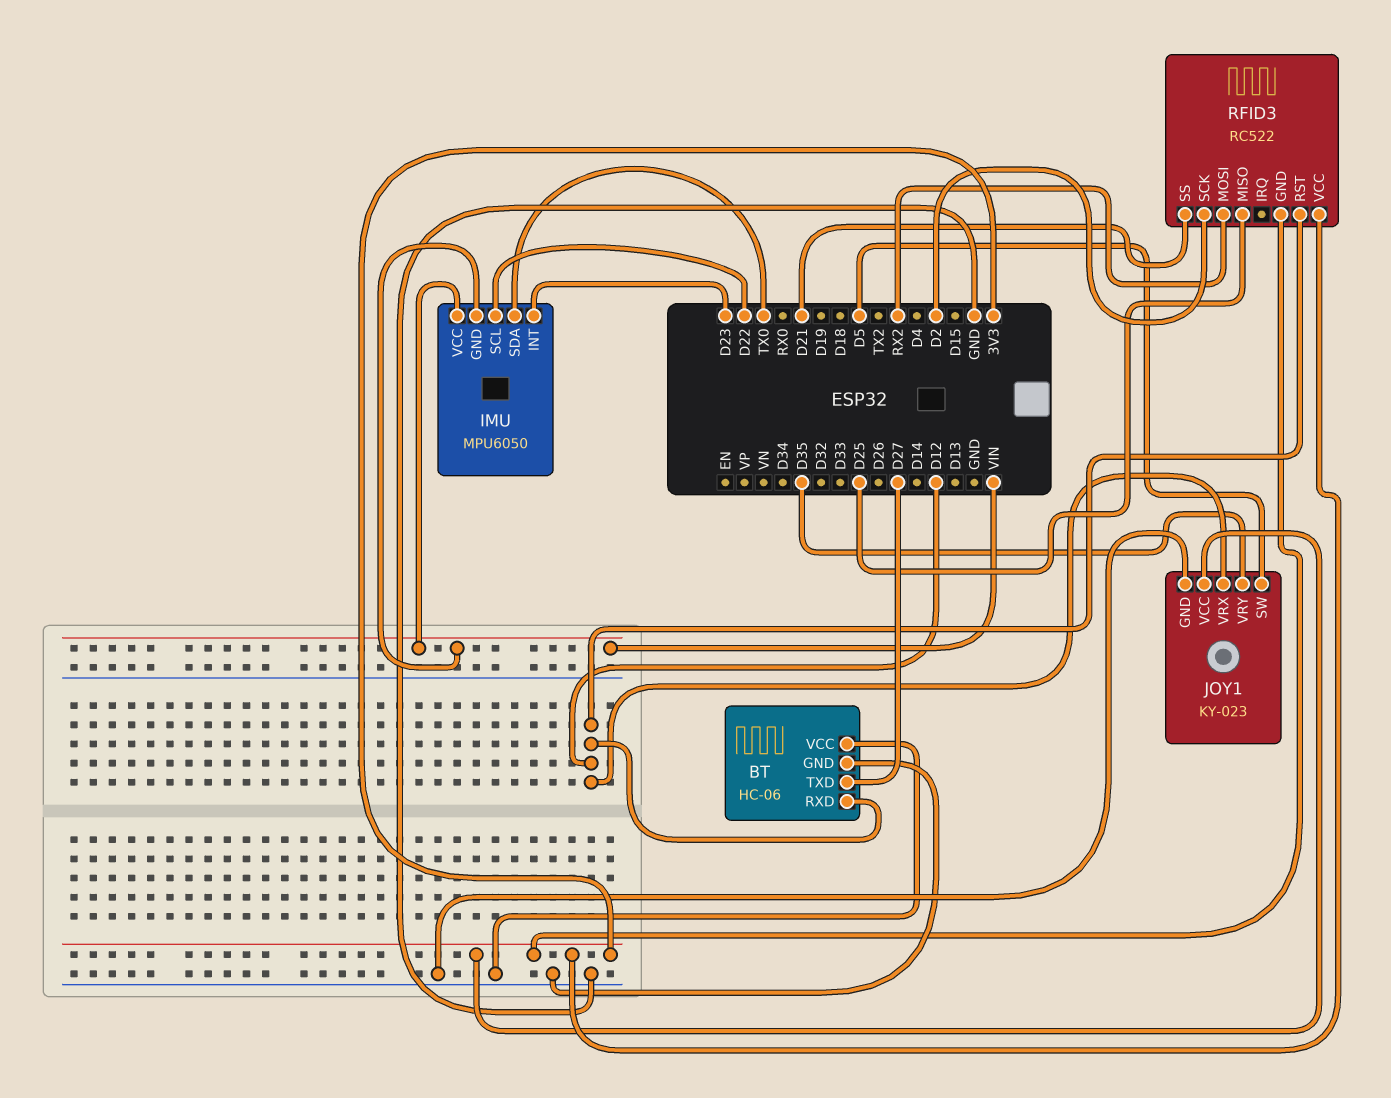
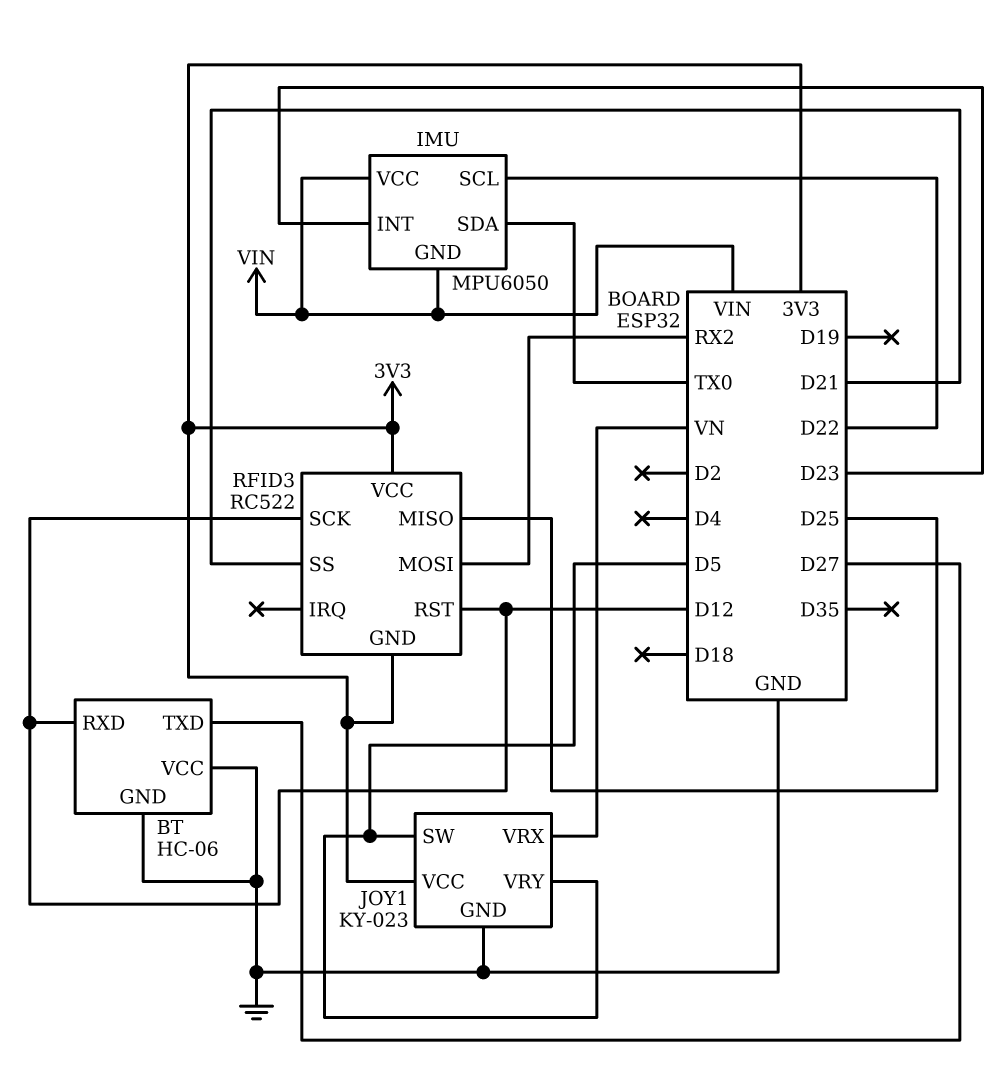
JOY1 pin VRX: D12 -> VN
JOY1 pin VRY: D35 -> D5
RFID3 pin SCK: D2 -> D12

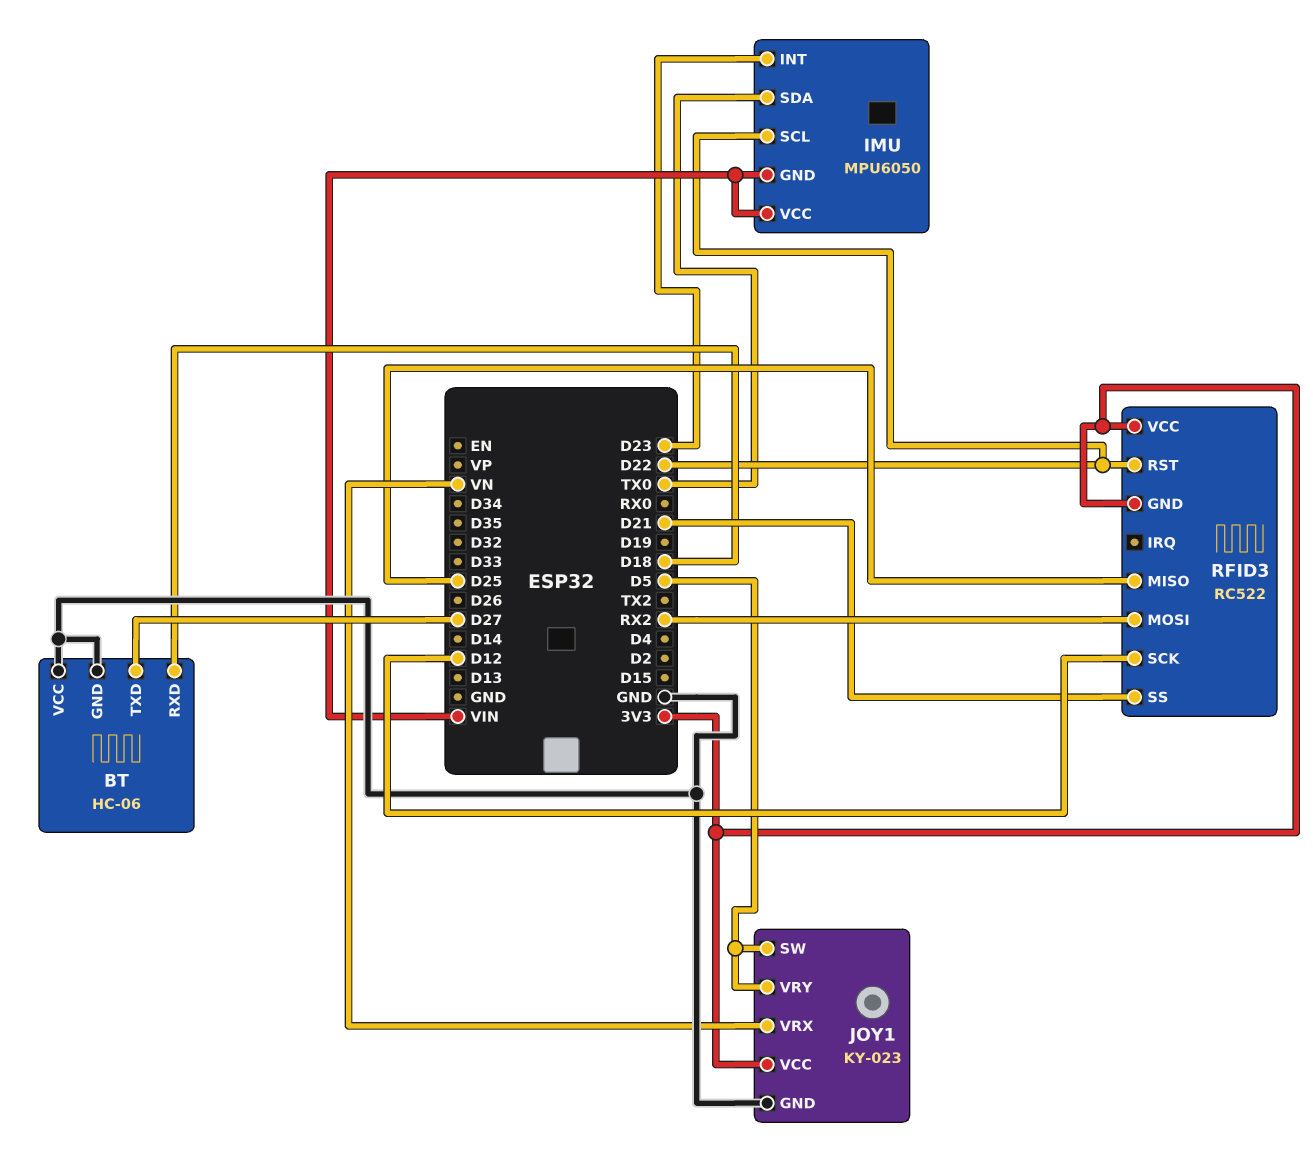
BT pin RXD: D12 -> D18
RFID3 pin RST: D12 -> D22

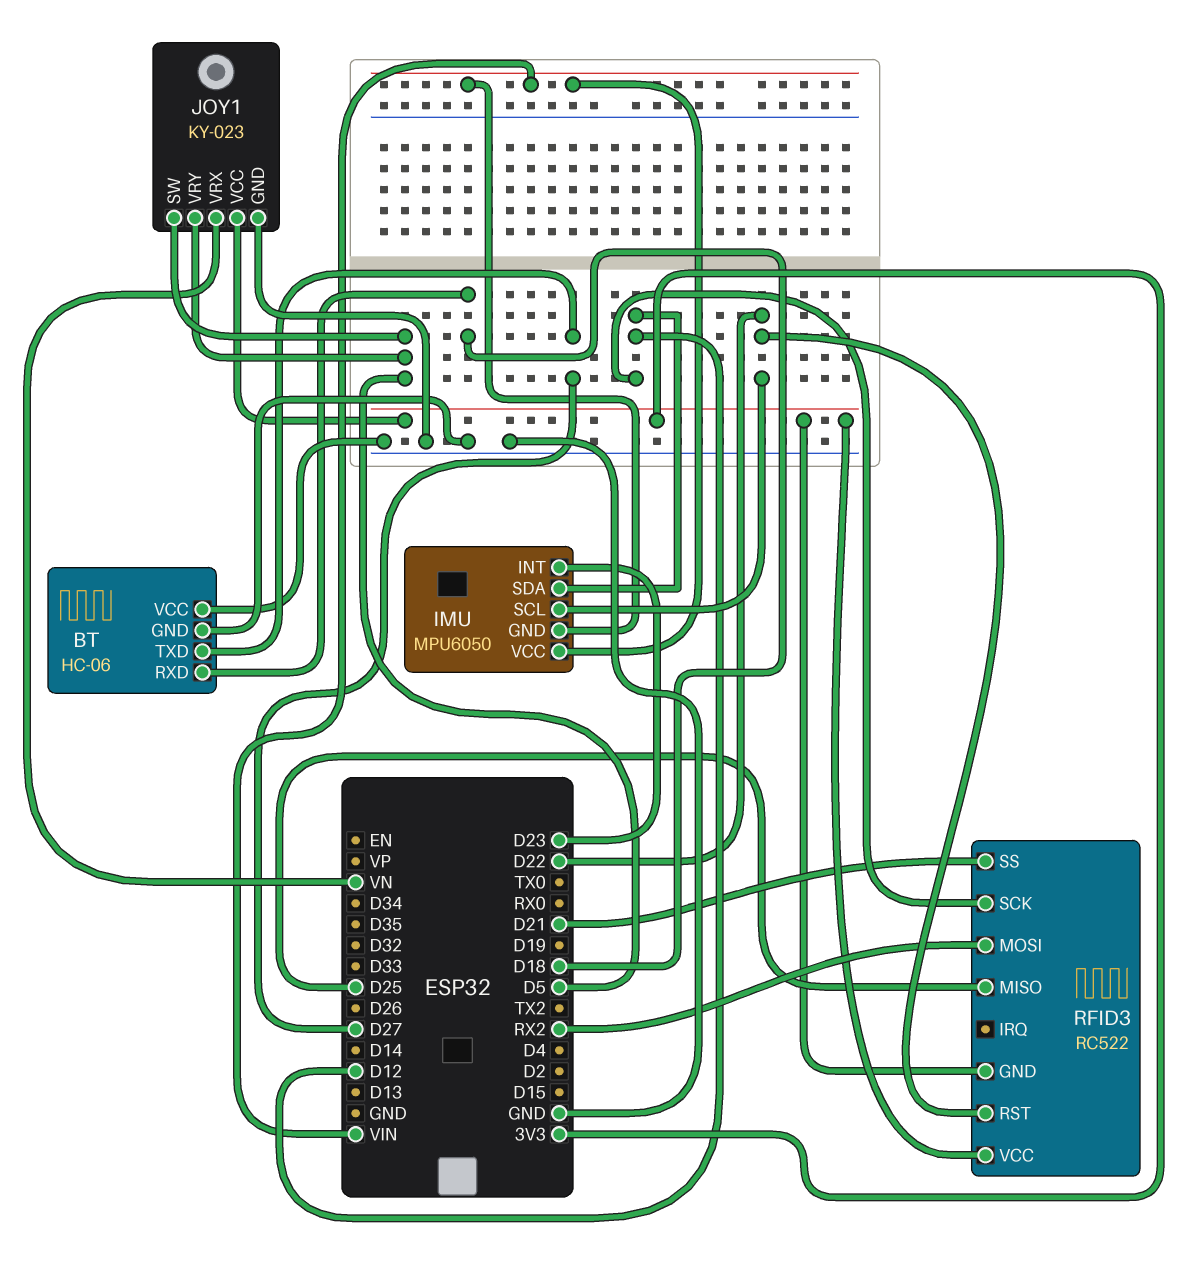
IMU pin SDA: TX0 -> D12

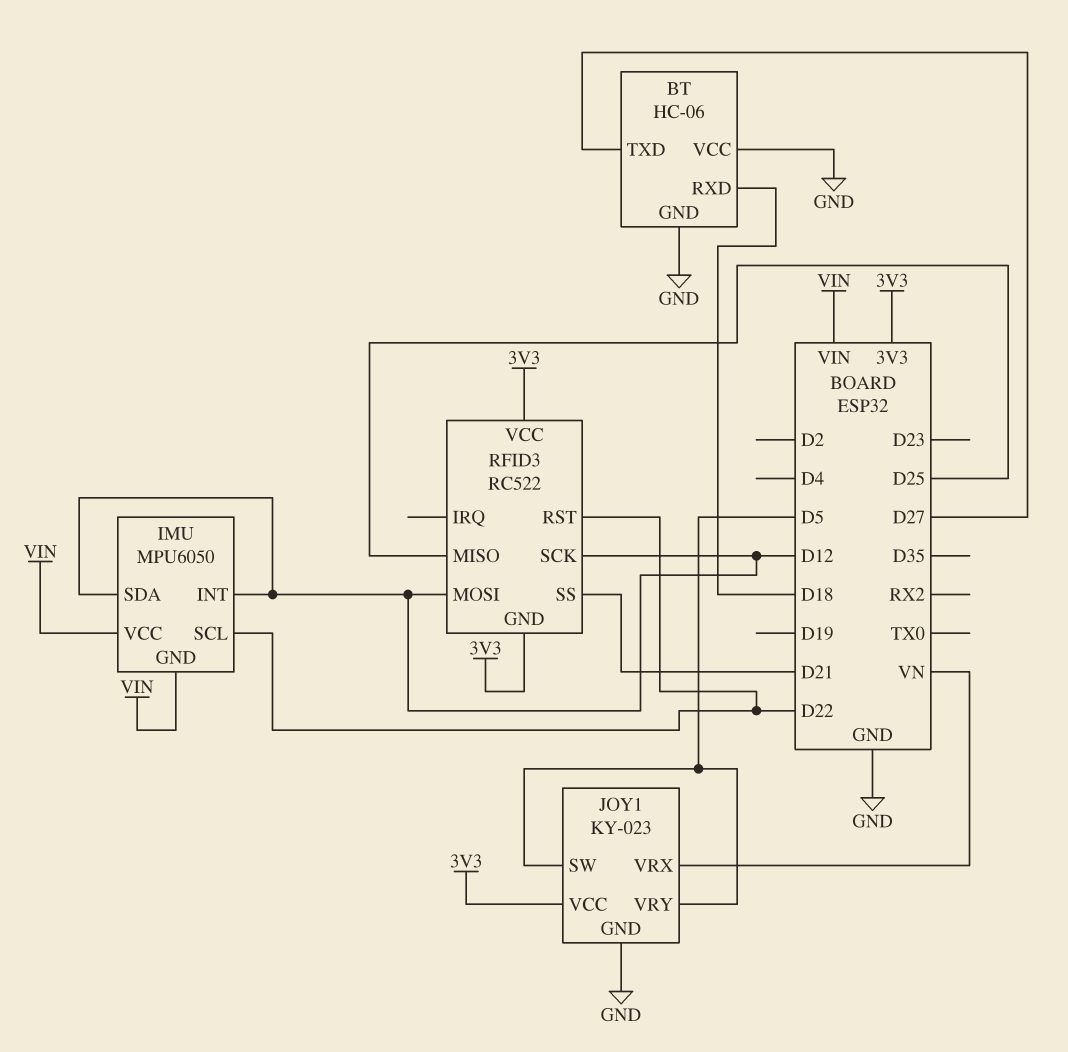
IMU pin INT: D23 -> D12
RFID3 pin MOSI: RX2 -> D12

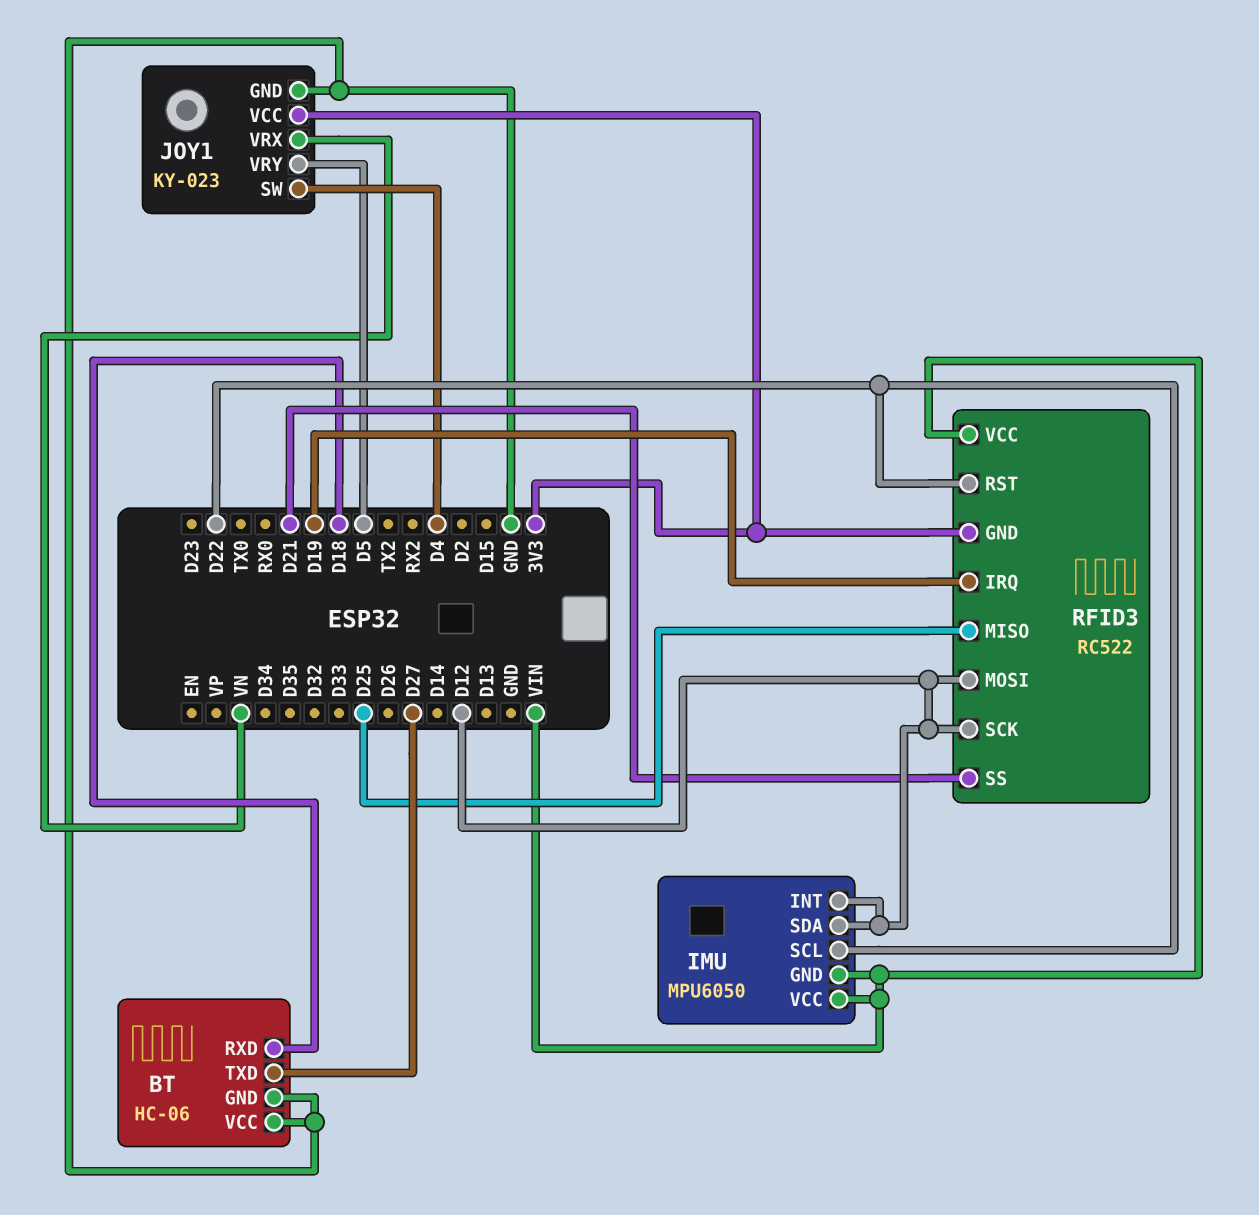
JOY1 pin SW: D5 -> D4
RFID3 pin IRQ: none -> D19
RFID3 pin VCC: 3V3 -> VIN

